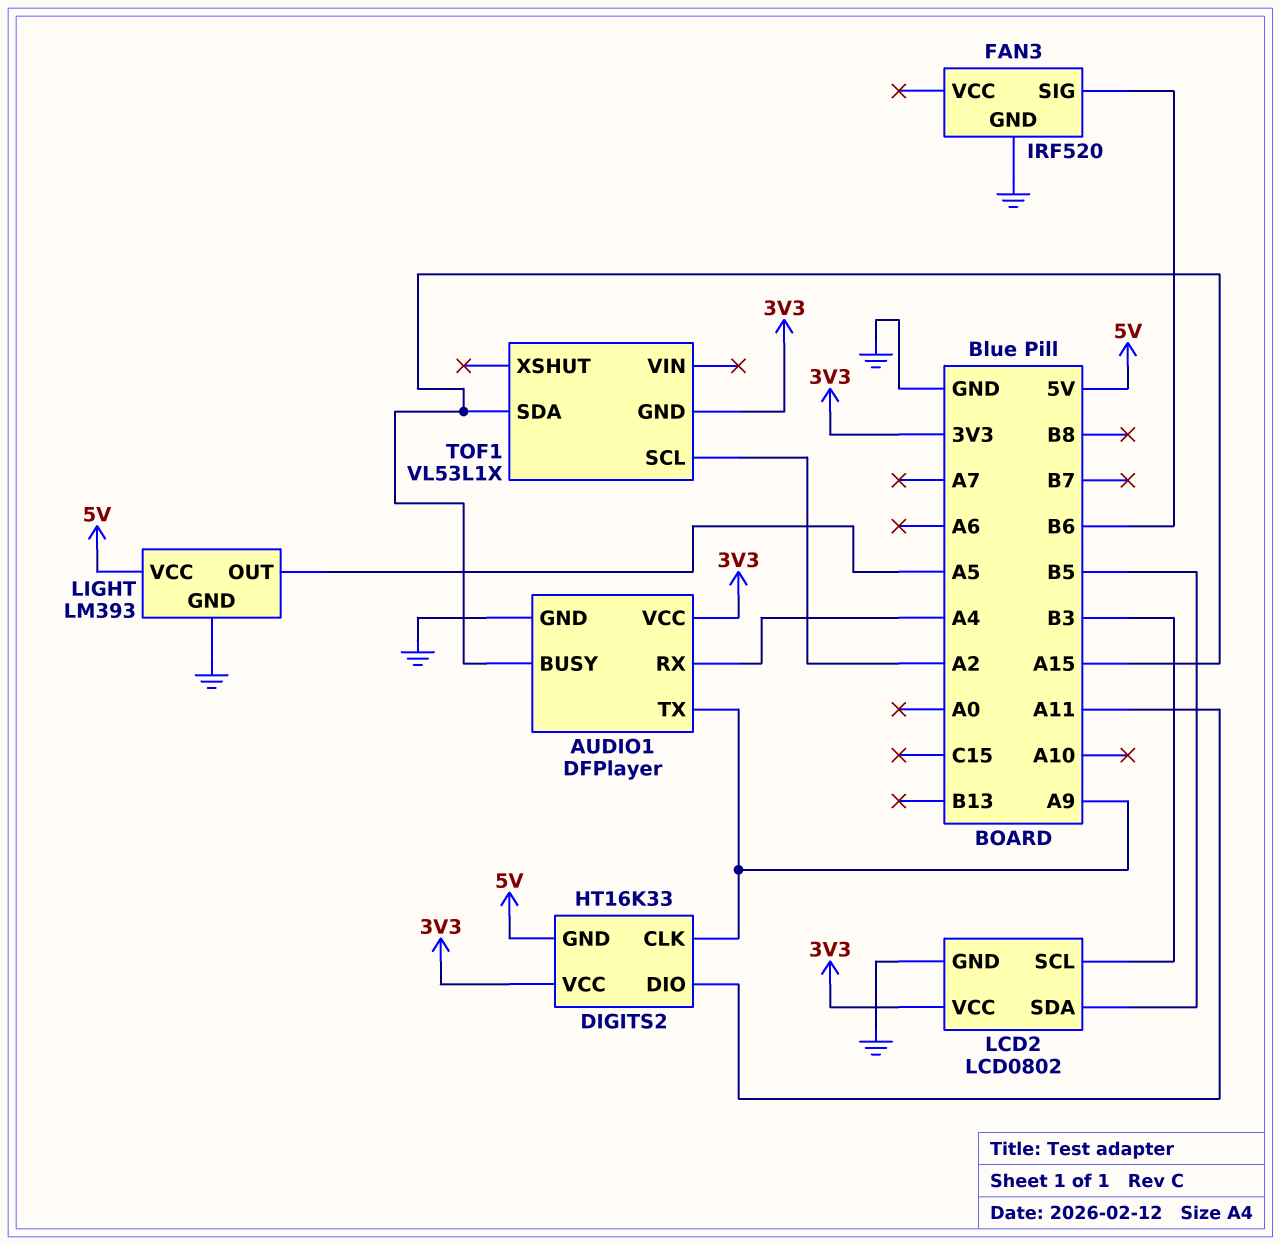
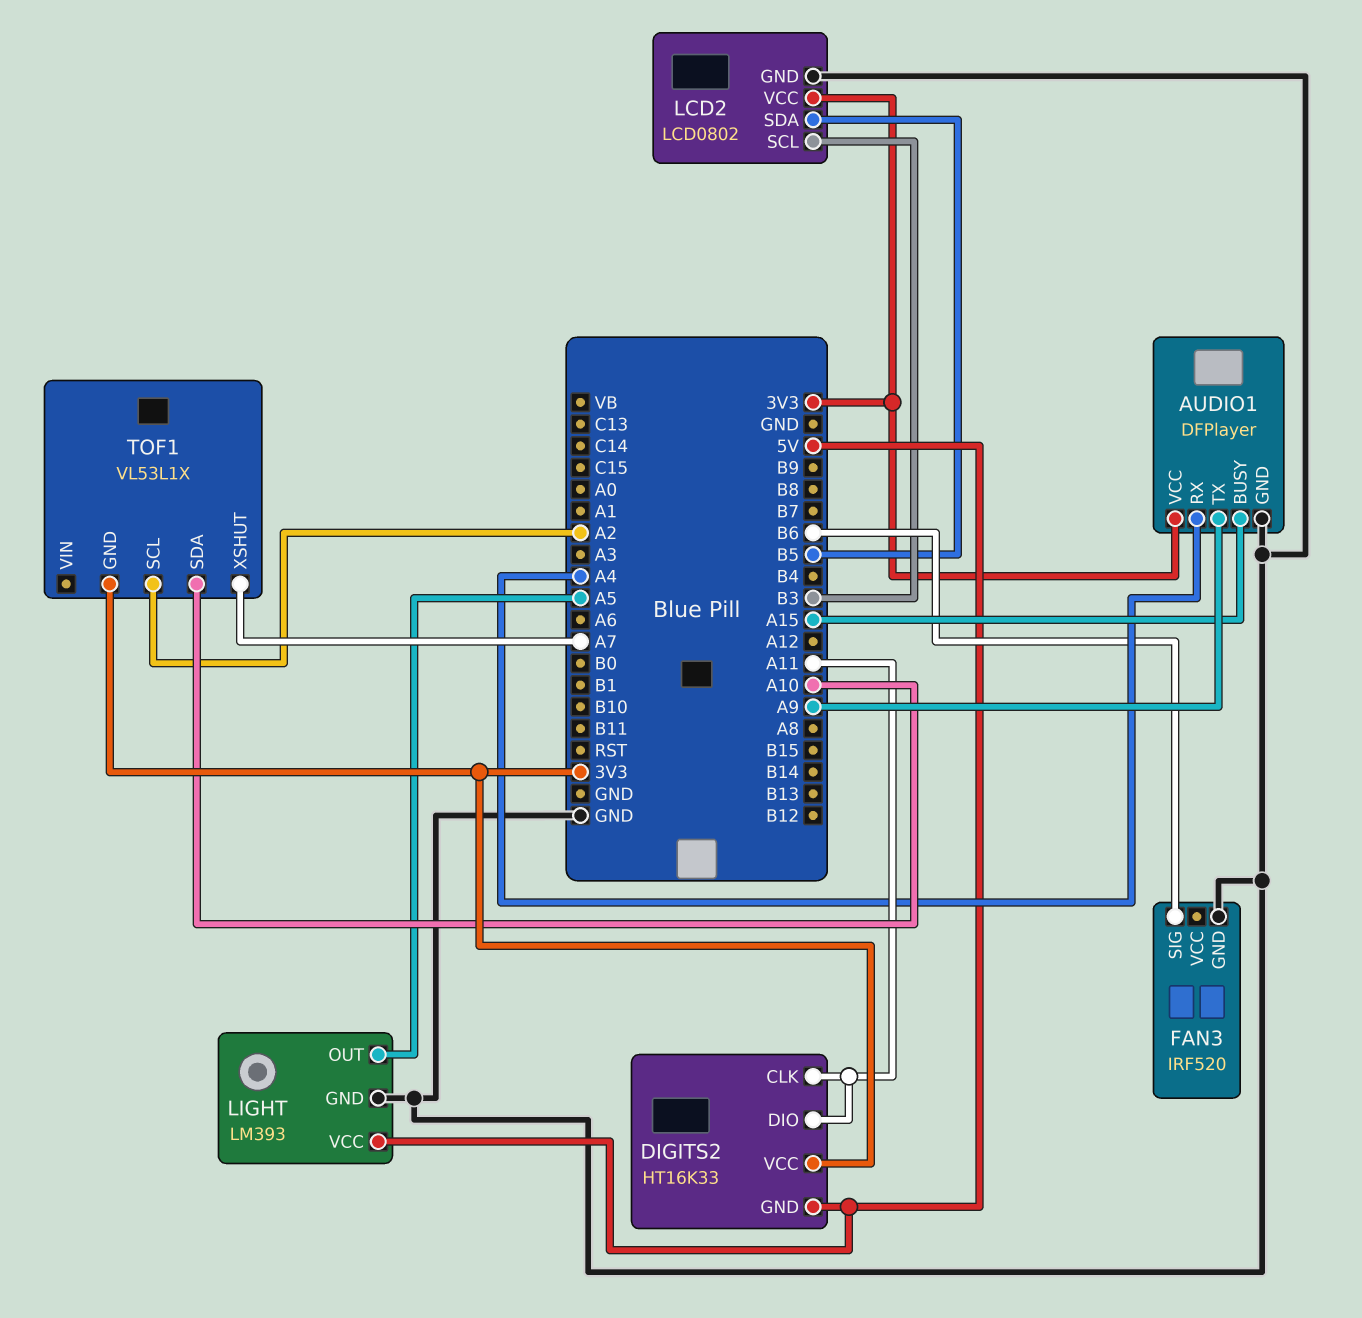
DIGITS2 pin CLK: A9 -> A11
TOF1 pin SDA: A15 -> A10
TOF1 pin XSHUT: none -> A7

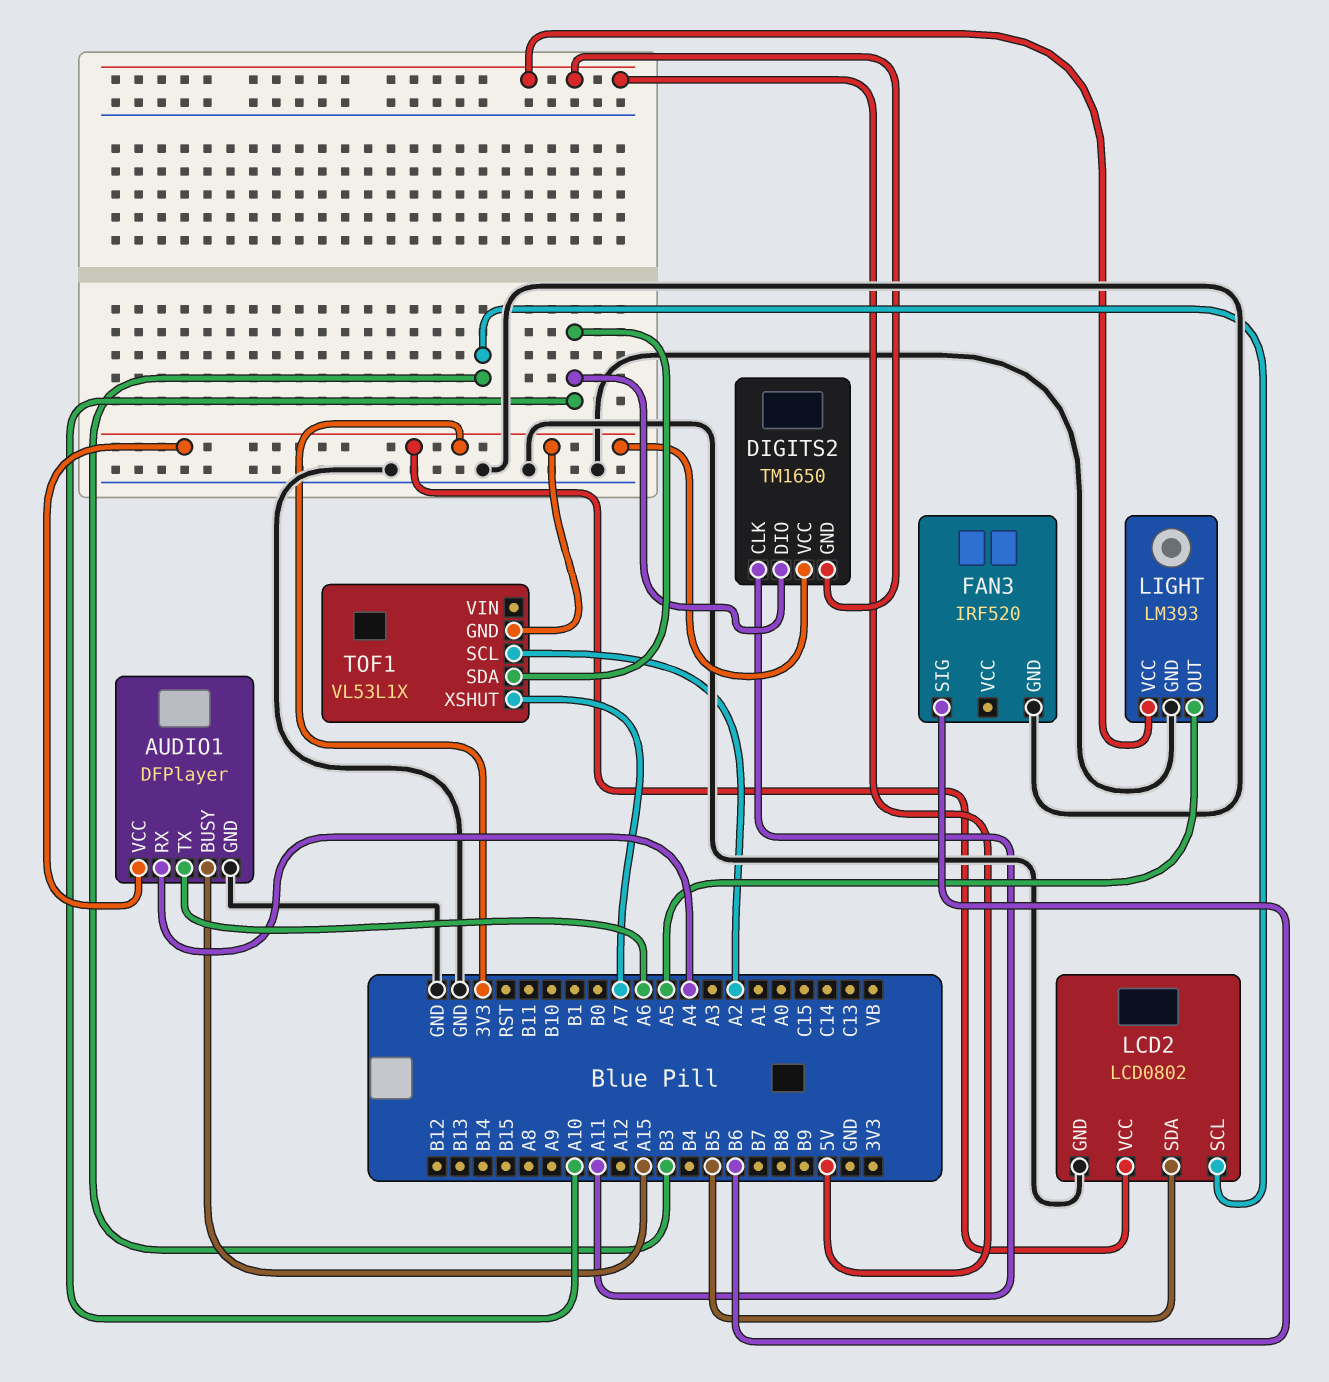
AUDIO1 pin TX: A9 -> A6
DIGITS2: HT16K33 -> TM1650
DIGITS2 pin DIO: A11 -> A10

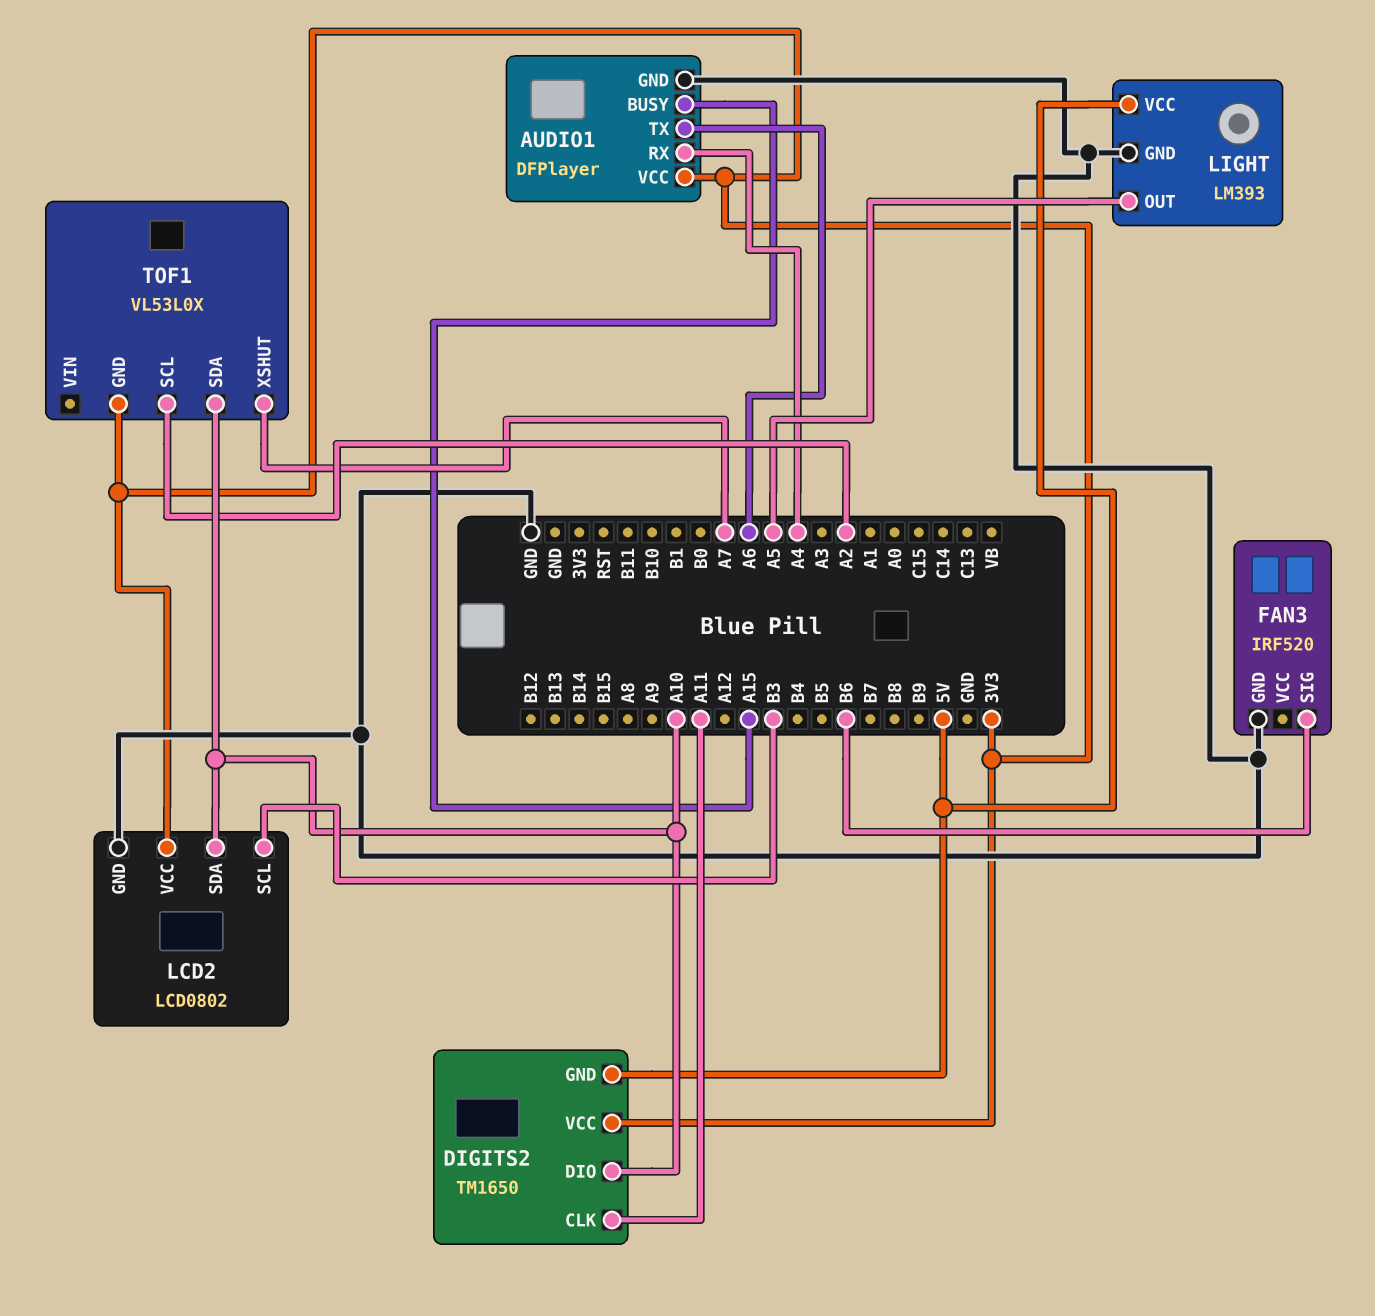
LCD2 pin SDA: B5 -> A10
TOF1: VL53L1X -> VL53L0X

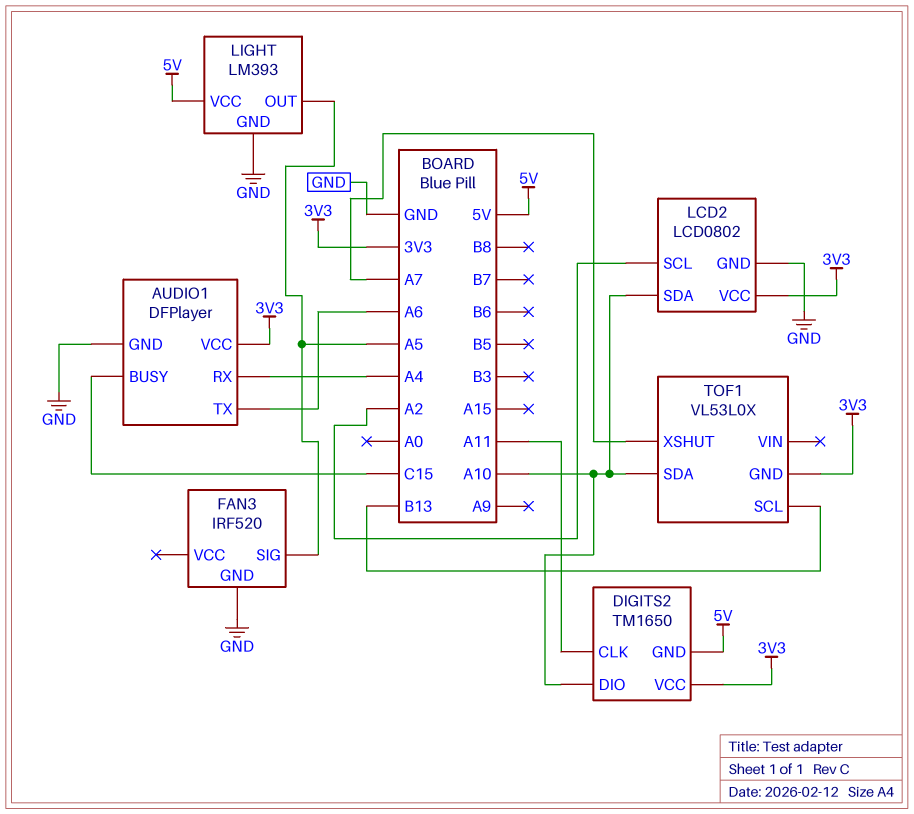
AUDIO1 pin BUSY: A15 -> C15
FAN3 pin SIG: B6 -> A5
LCD2 pin SCL: B3 -> A2
TOF1 pin SCL: A2 -> B13

